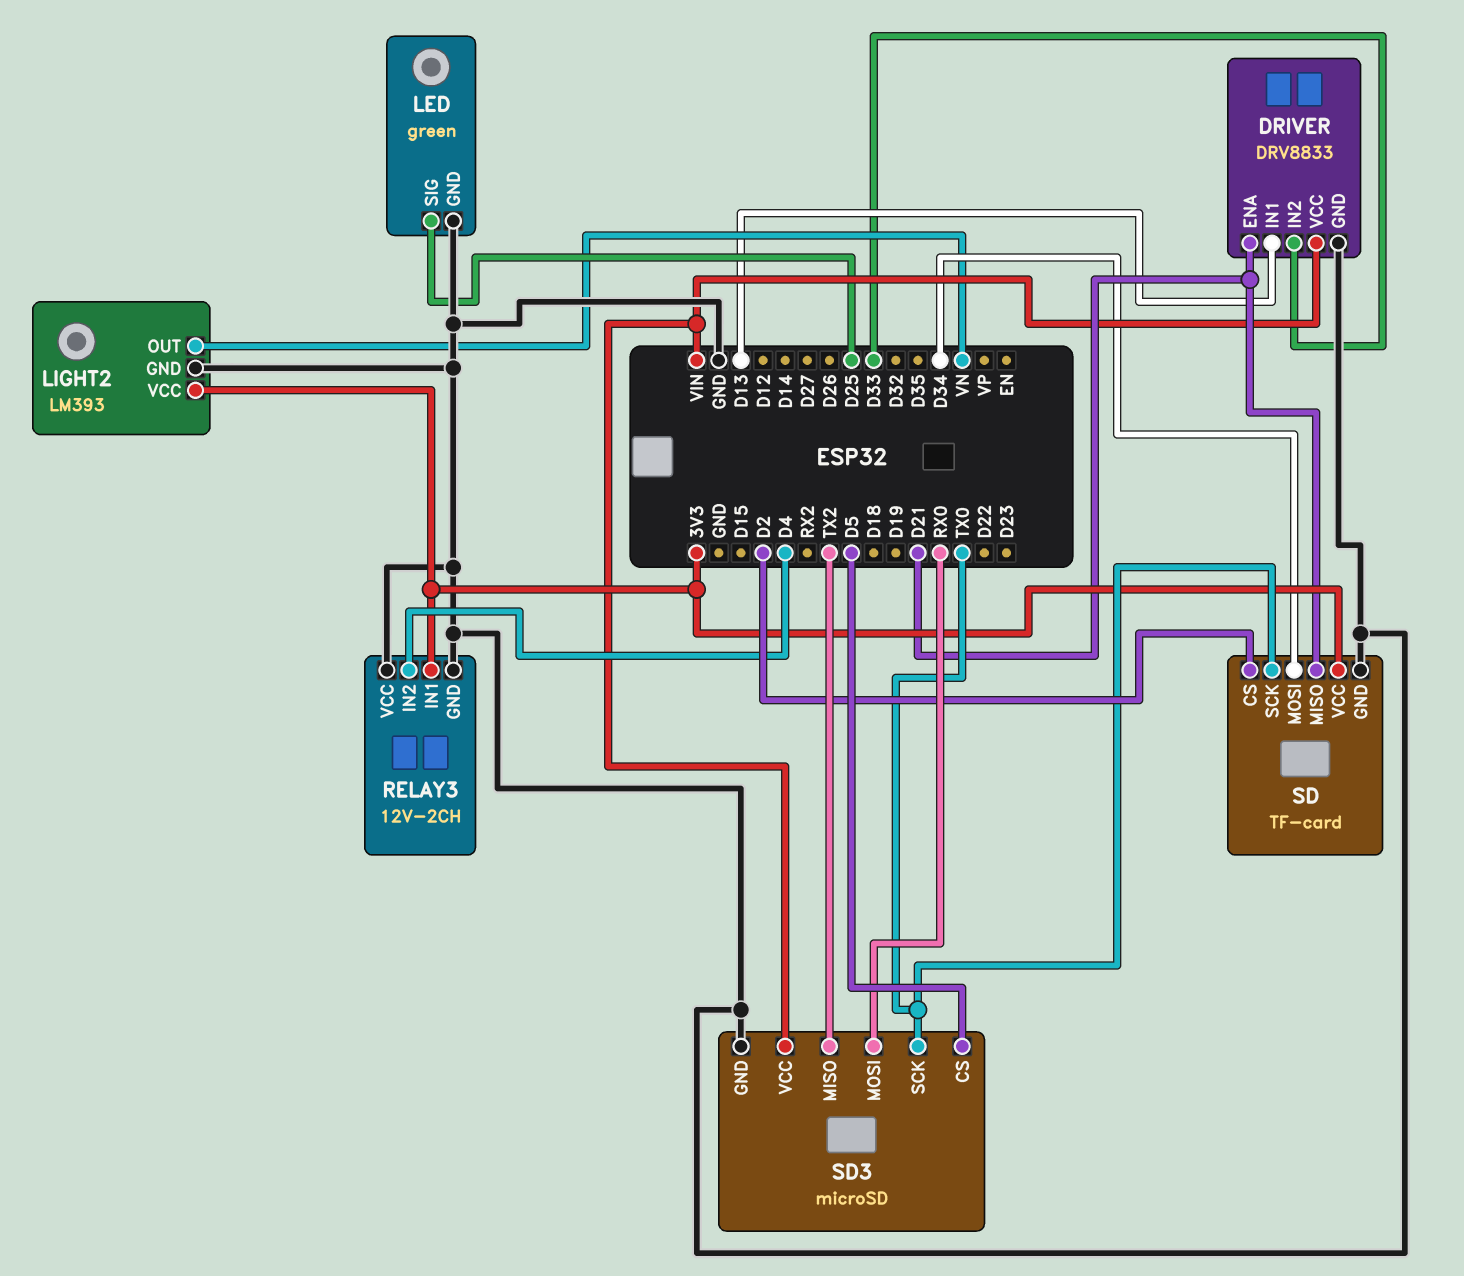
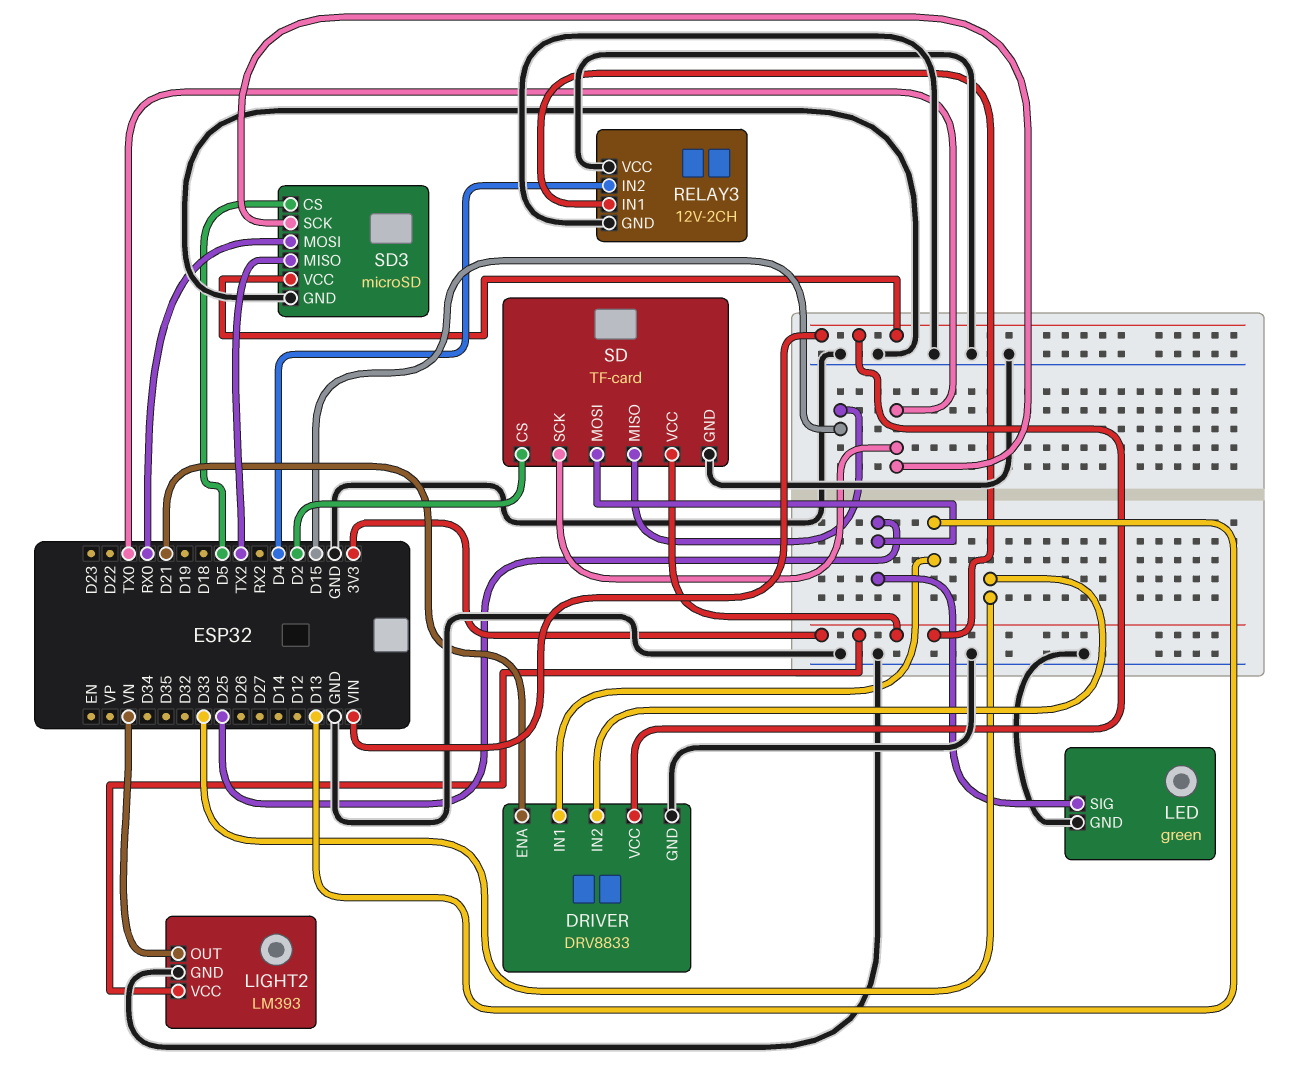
SD pin MISO: D21 -> D15
SD pin MOSI: D34 -> D25

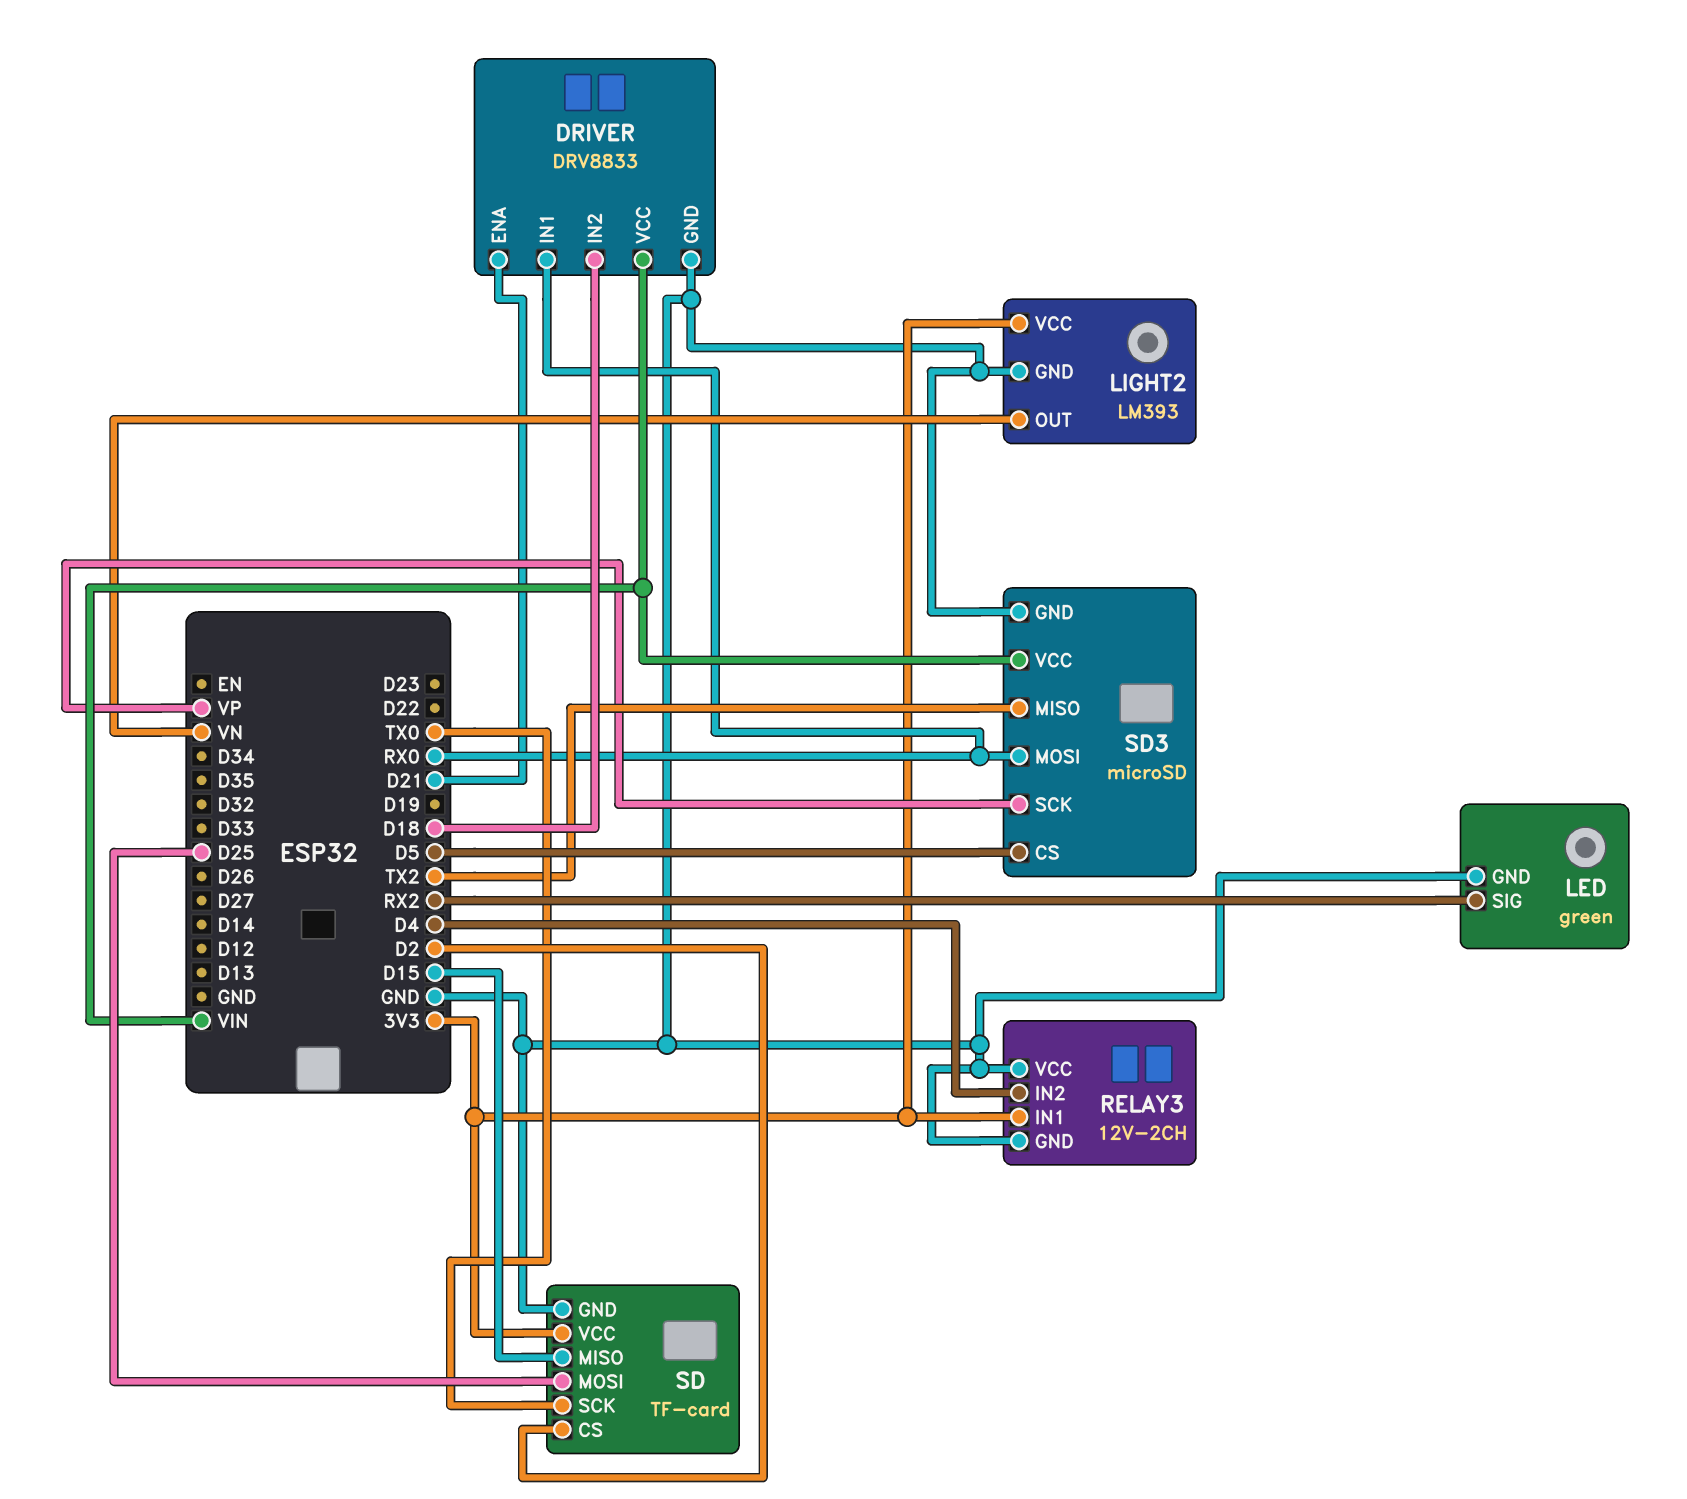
DRIVER pin IN1: D13 -> RX0
DRIVER pin IN2: D33 -> D18
LED pin SIG: D25 -> RX2
SD3 pin SCK: TX0 -> VP

